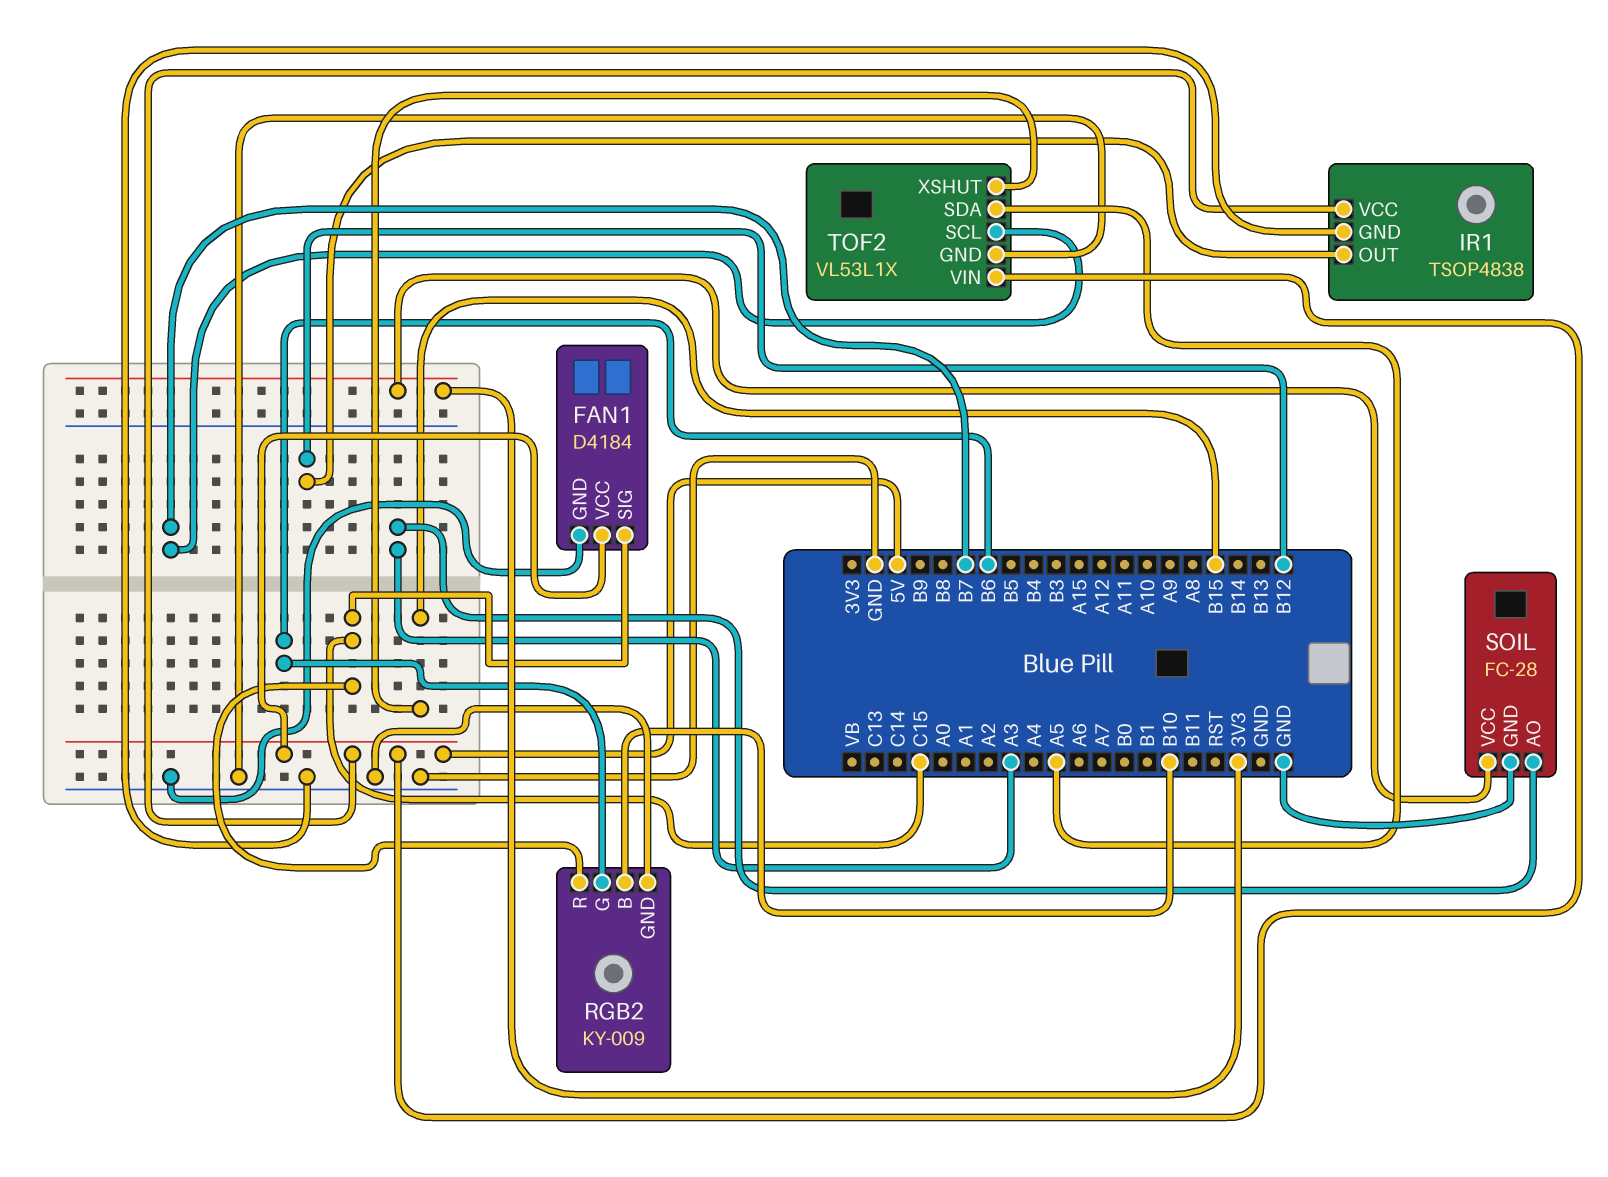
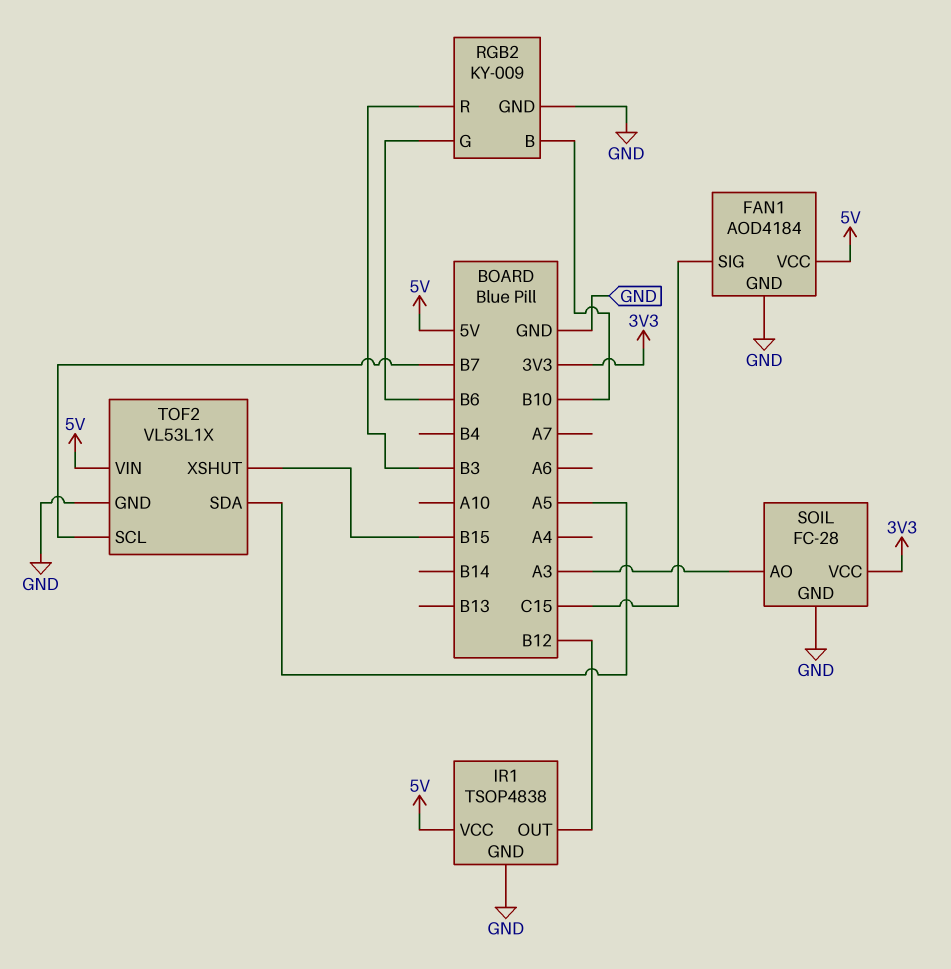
FAN1: D4184 -> AOD4184
RGB2 pin R: C15 -> B3

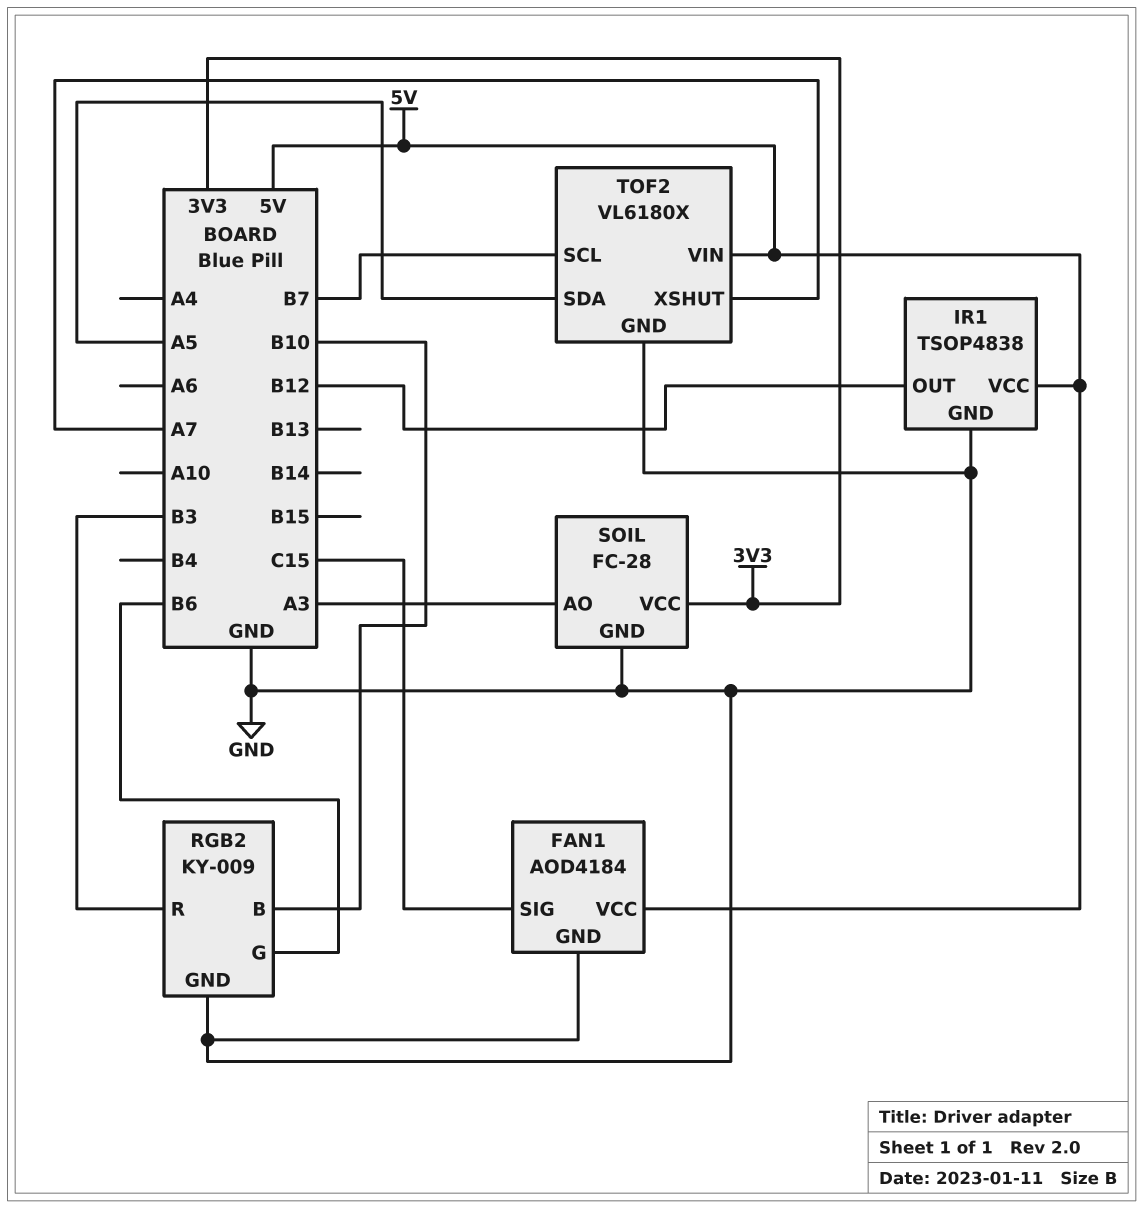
TOF2: VL53L1X -> VL6180X
TOF2 pin XSHUT: B15 -> A7

